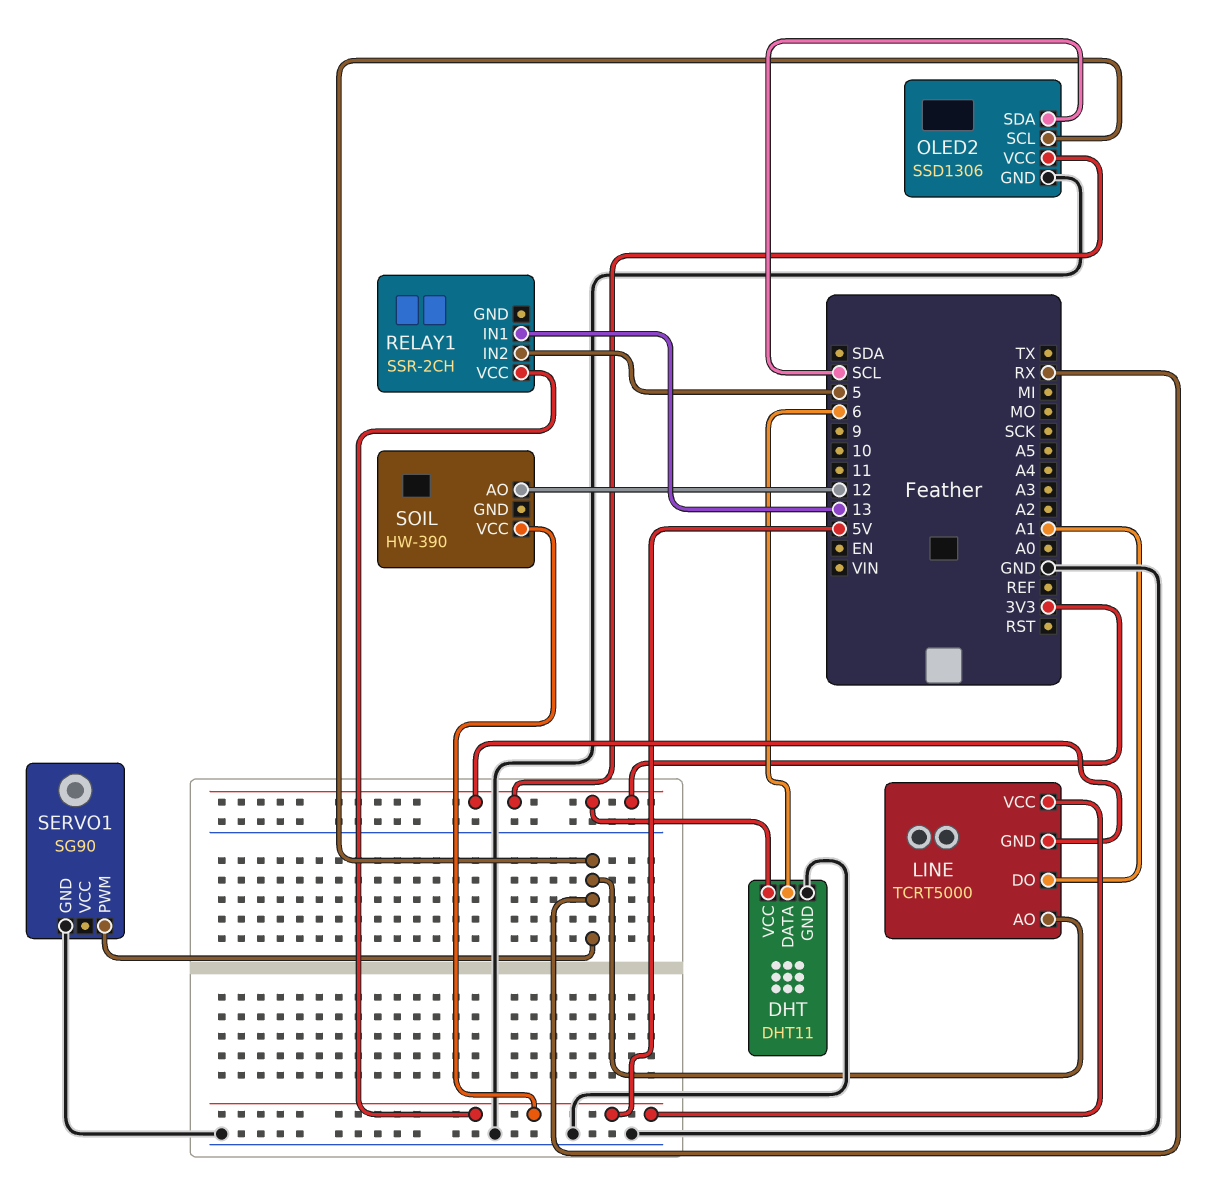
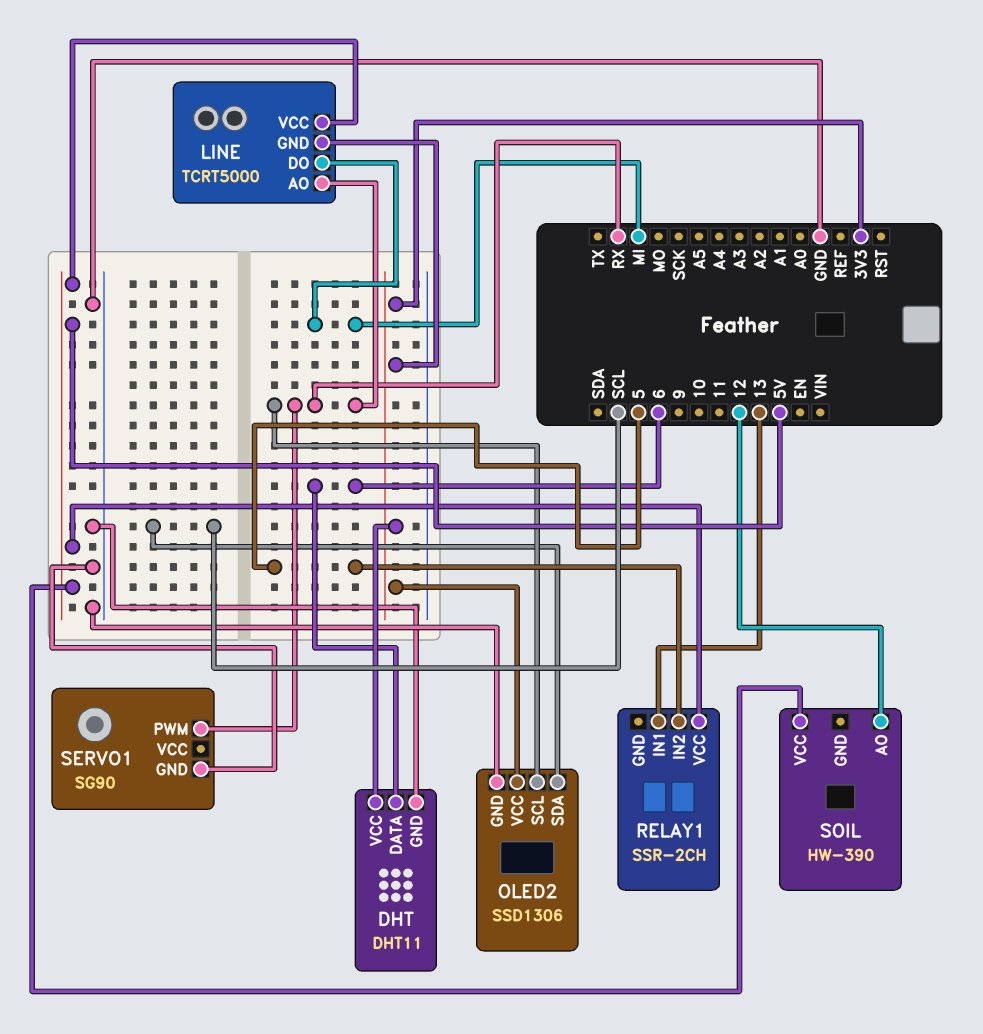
LINE pin DO: A1 -> MI

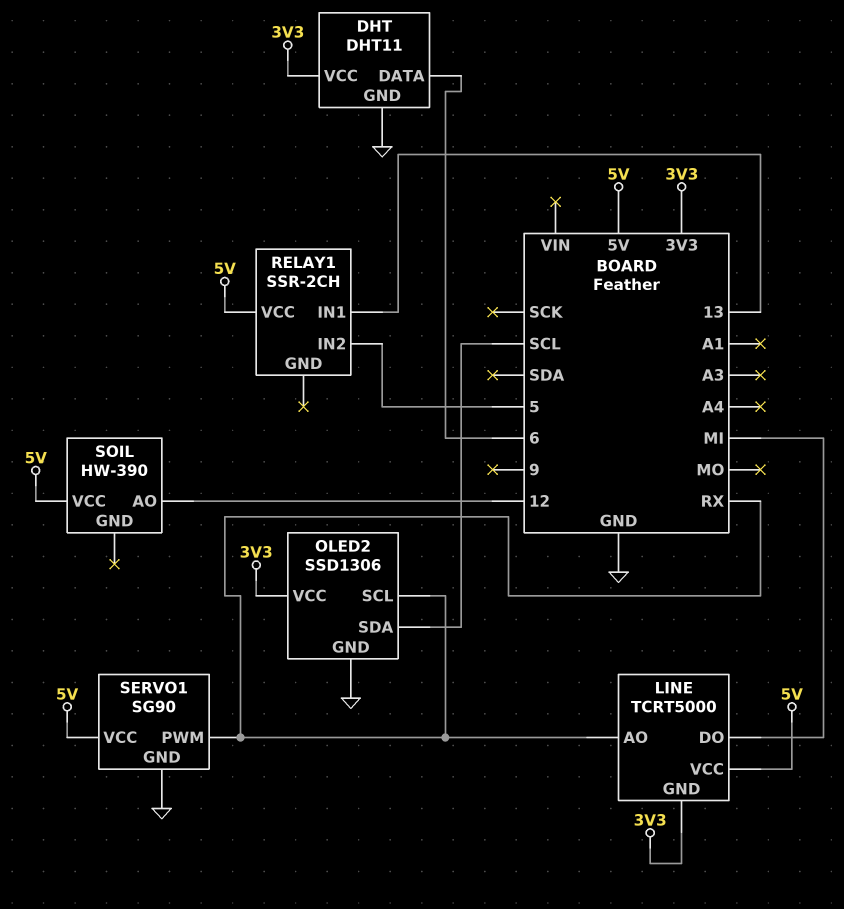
SERVO1 pin VCC: none -> 5V

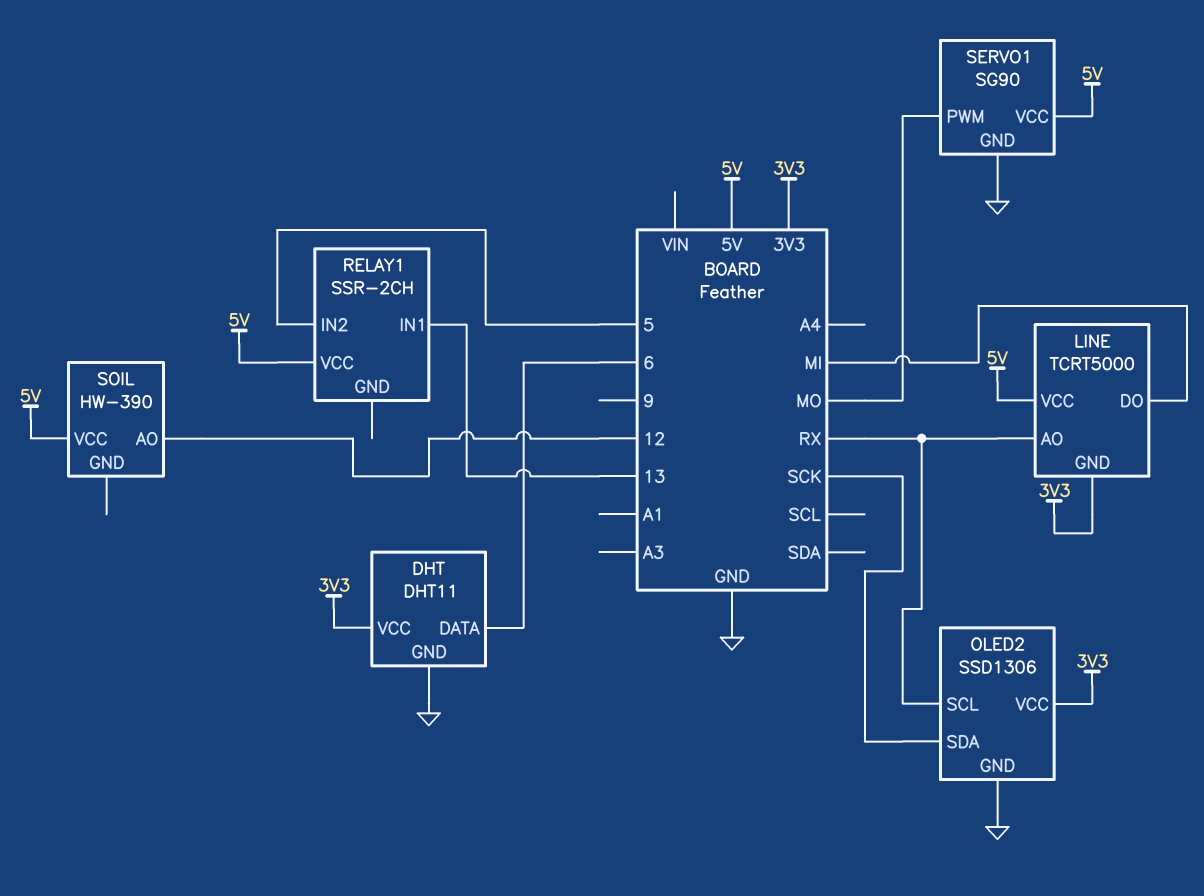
OLED2 pin SDA: SCL -> SCK
SERVO1 pin PWM: RX -> MO

